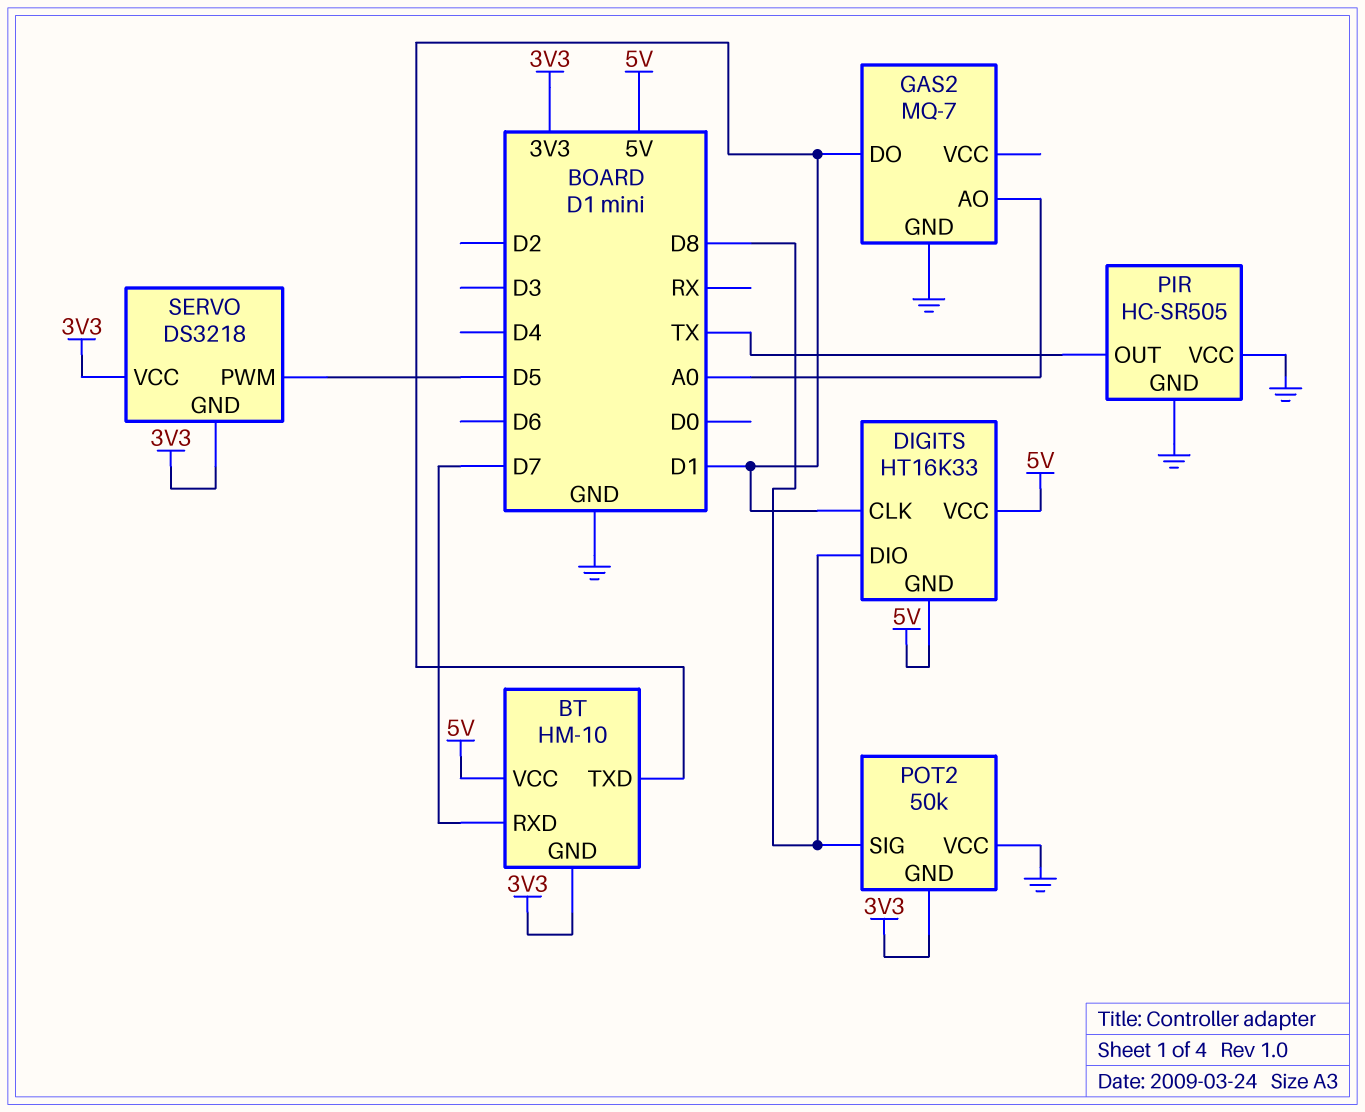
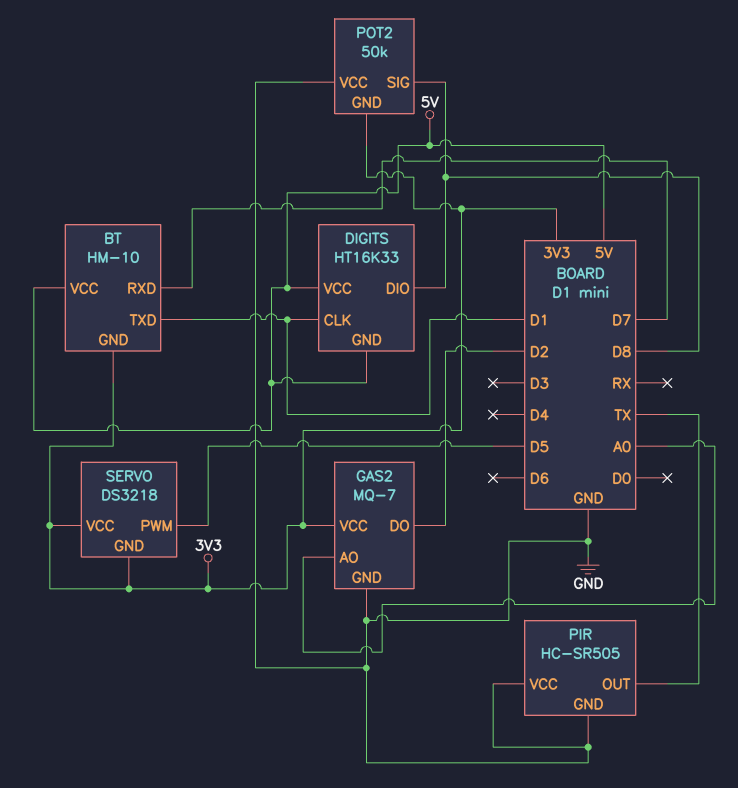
GAS2 pin DO: D1 -> D2
GAS2 pin VCC: none -> 3V3

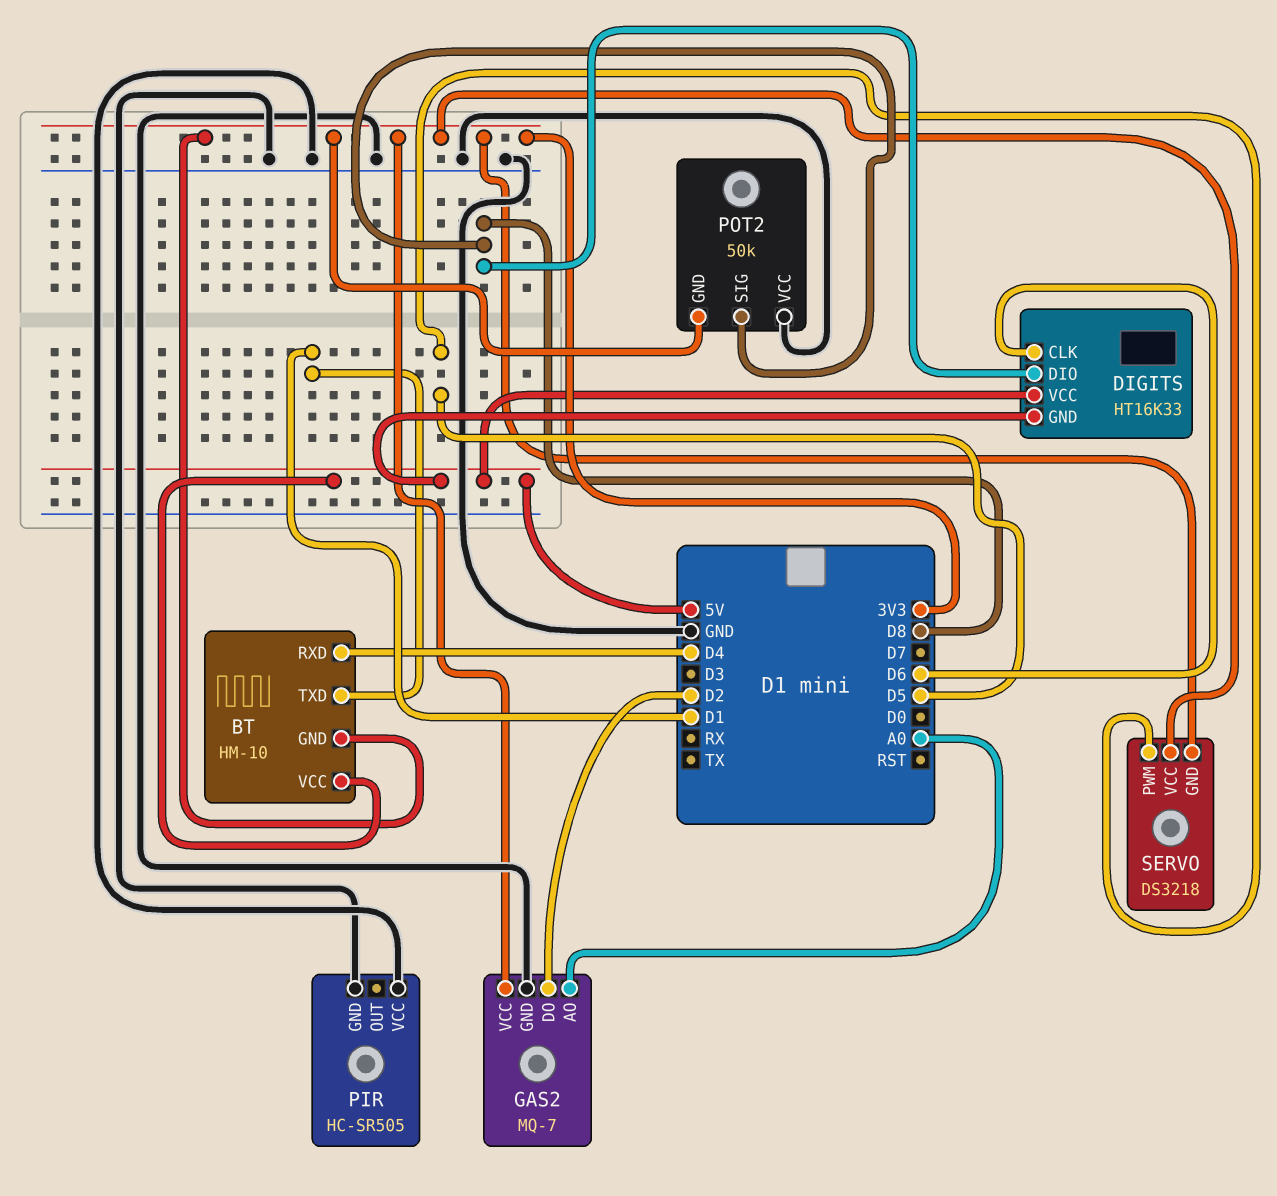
BT pin RXD: D7 -> D4
DIGITS pin CLK: D1 -> D6
PIR pin OUT: TX -> none

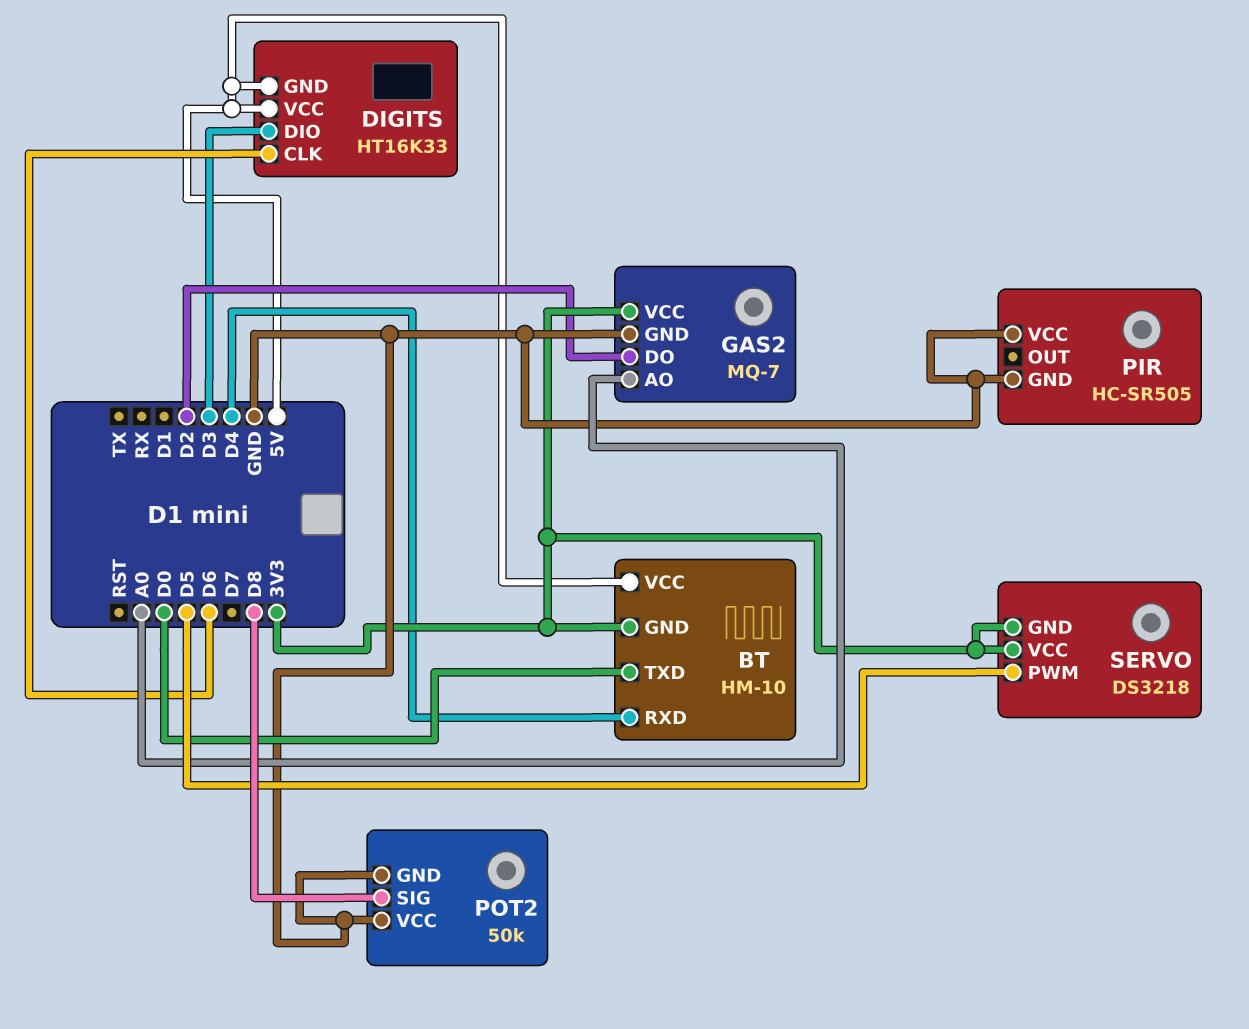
BT pin TXD: D1 -> D0
DIGITS pin DIO: D8 -> D3
POT2 pin GND: 3V3 -> GND

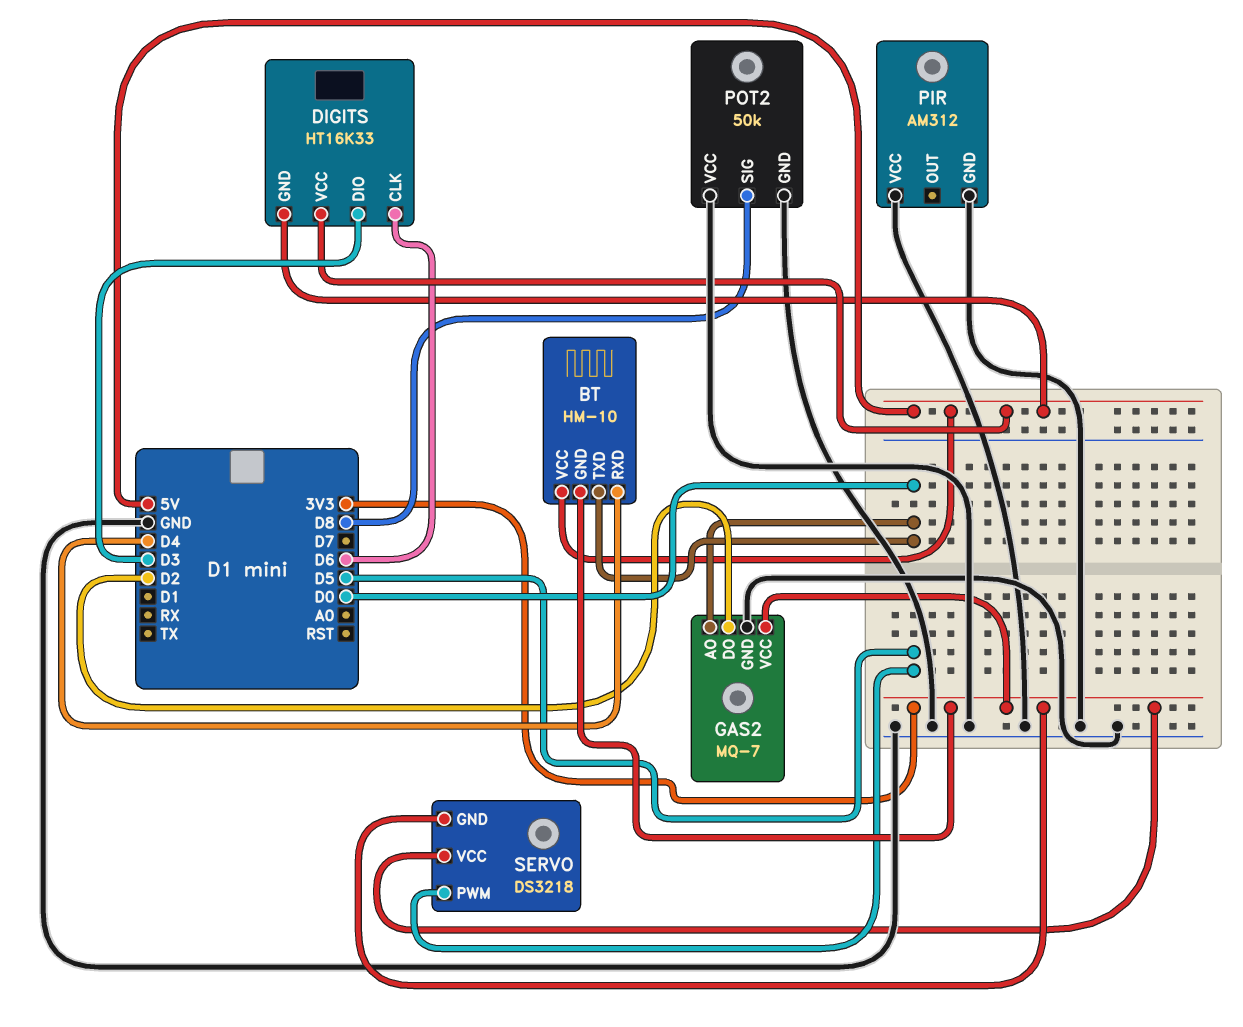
GAS2 pin AO: A0 -> D0
PIR: HC-SR505 -> AM312

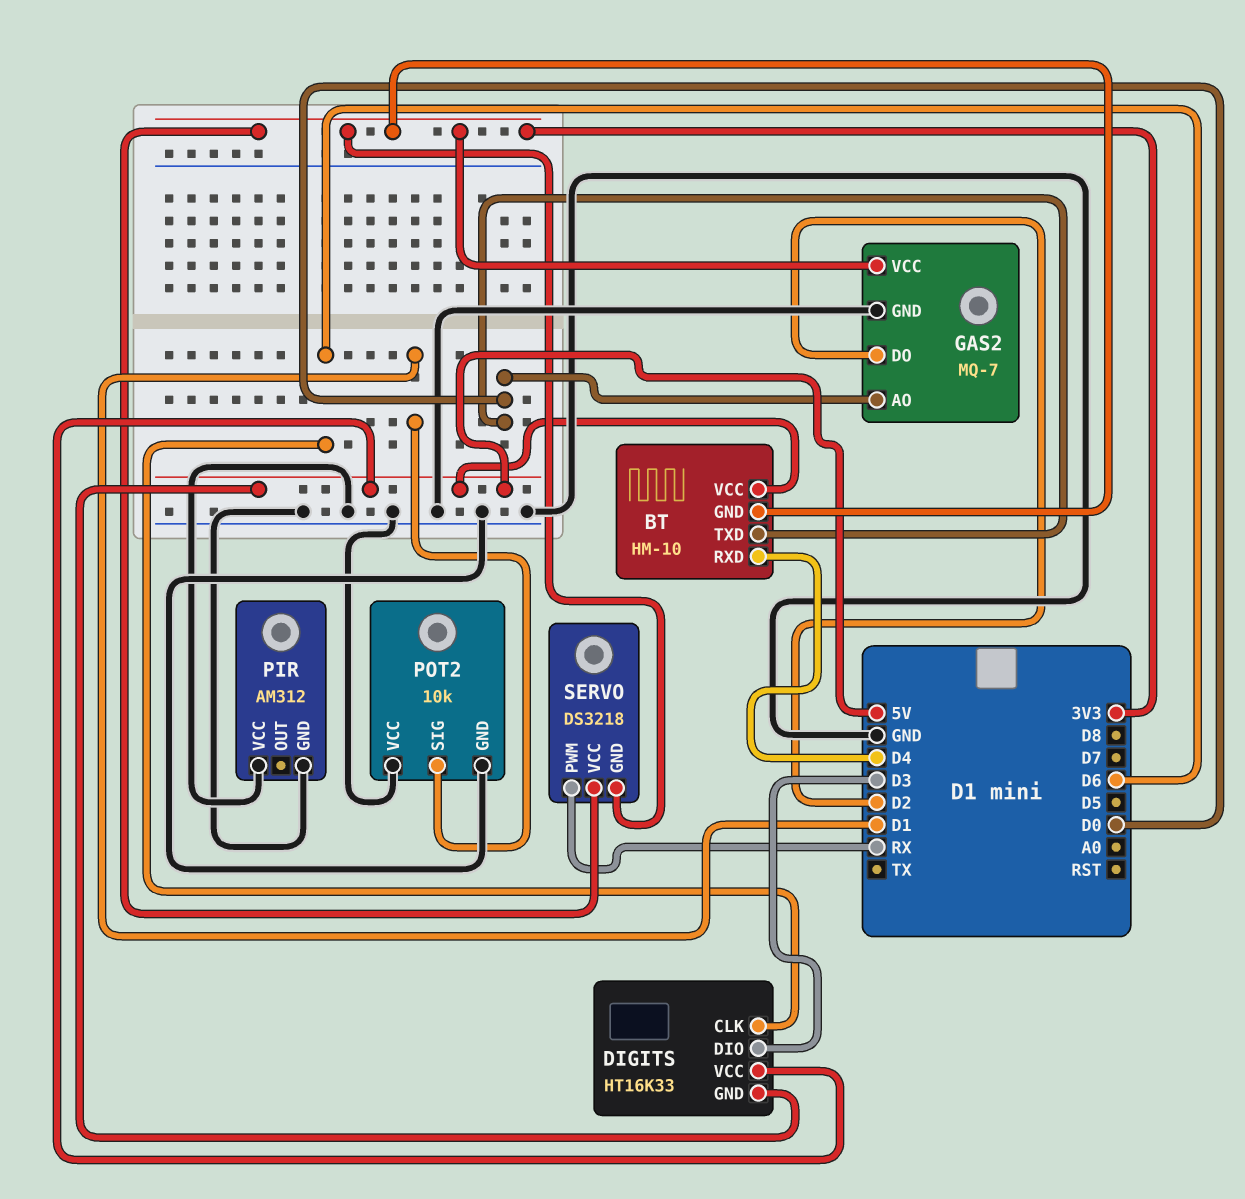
POT2: 50k -> 10k
POT2 pin SIG: D8 -> D1
SERVO pin PWM: D5 -> RX

